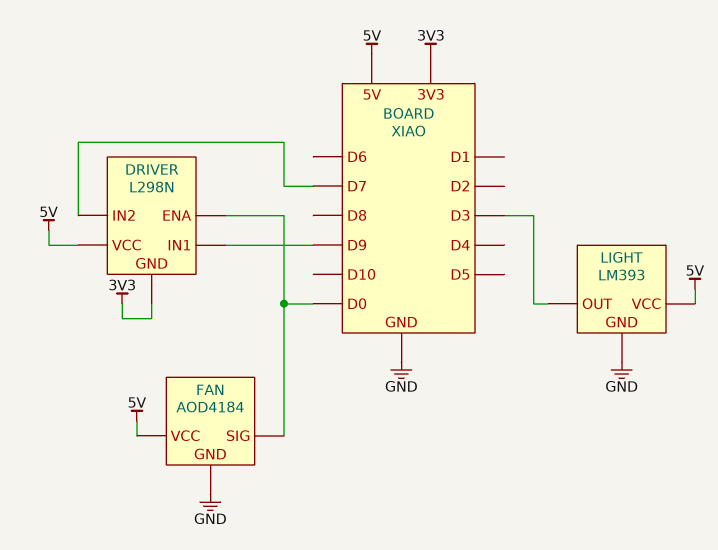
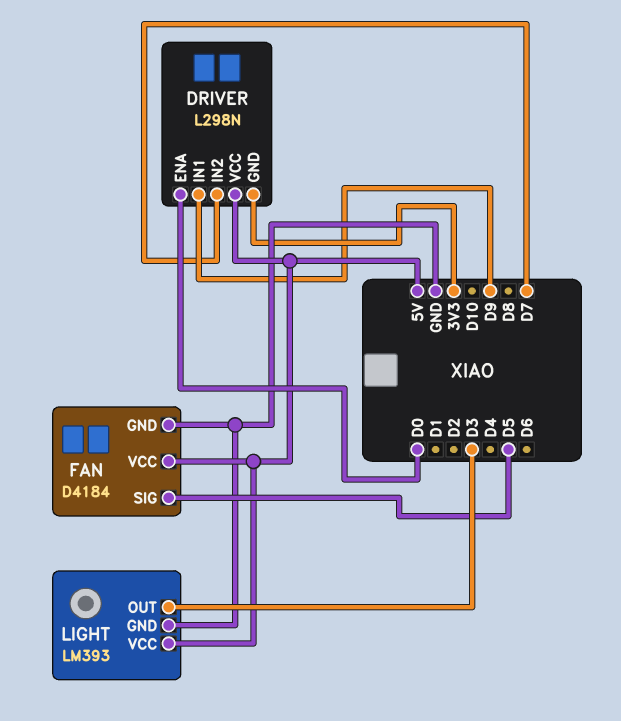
FAN: AOD4184 -> D4184
FAN pin SIG: D0 -> D5

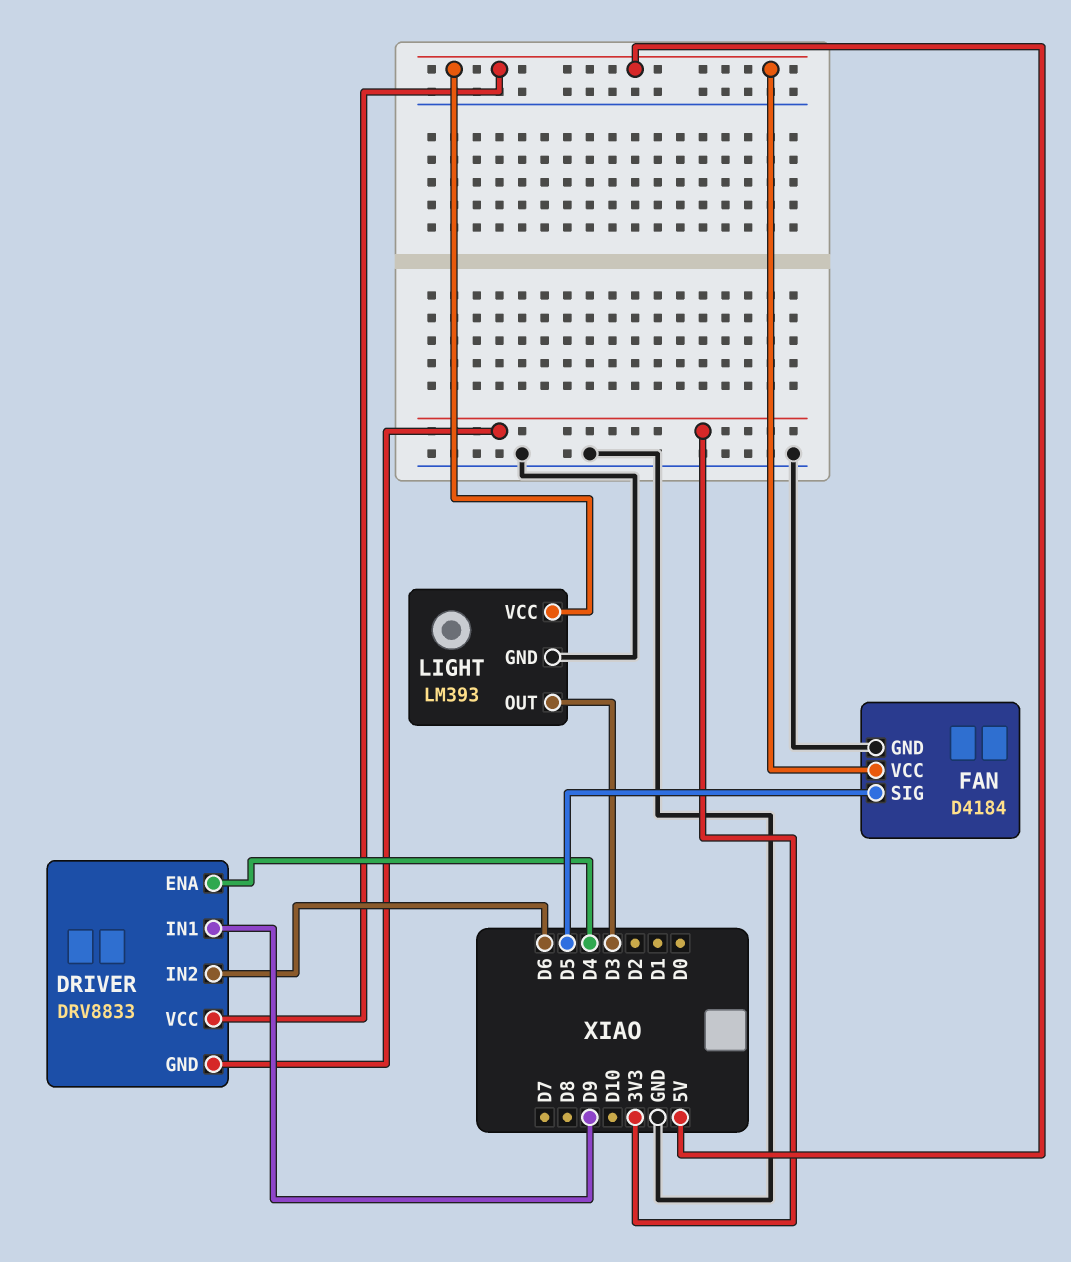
DRIVER: L298N -> DRV8833
DRIVER pin ENA: D0 -> D4
DRIVER pin IN2: D7 -> D6

